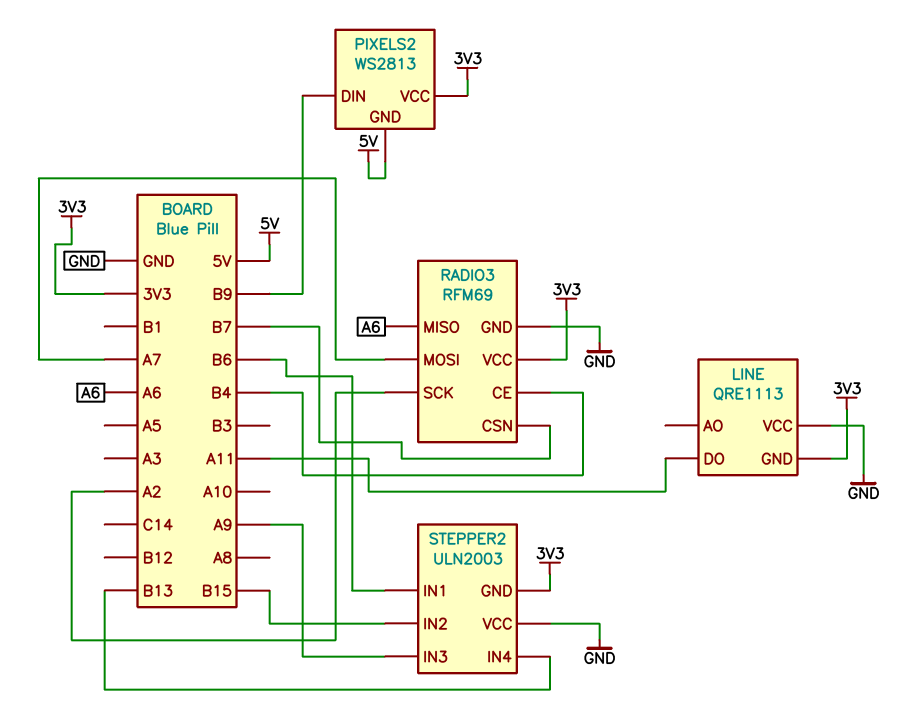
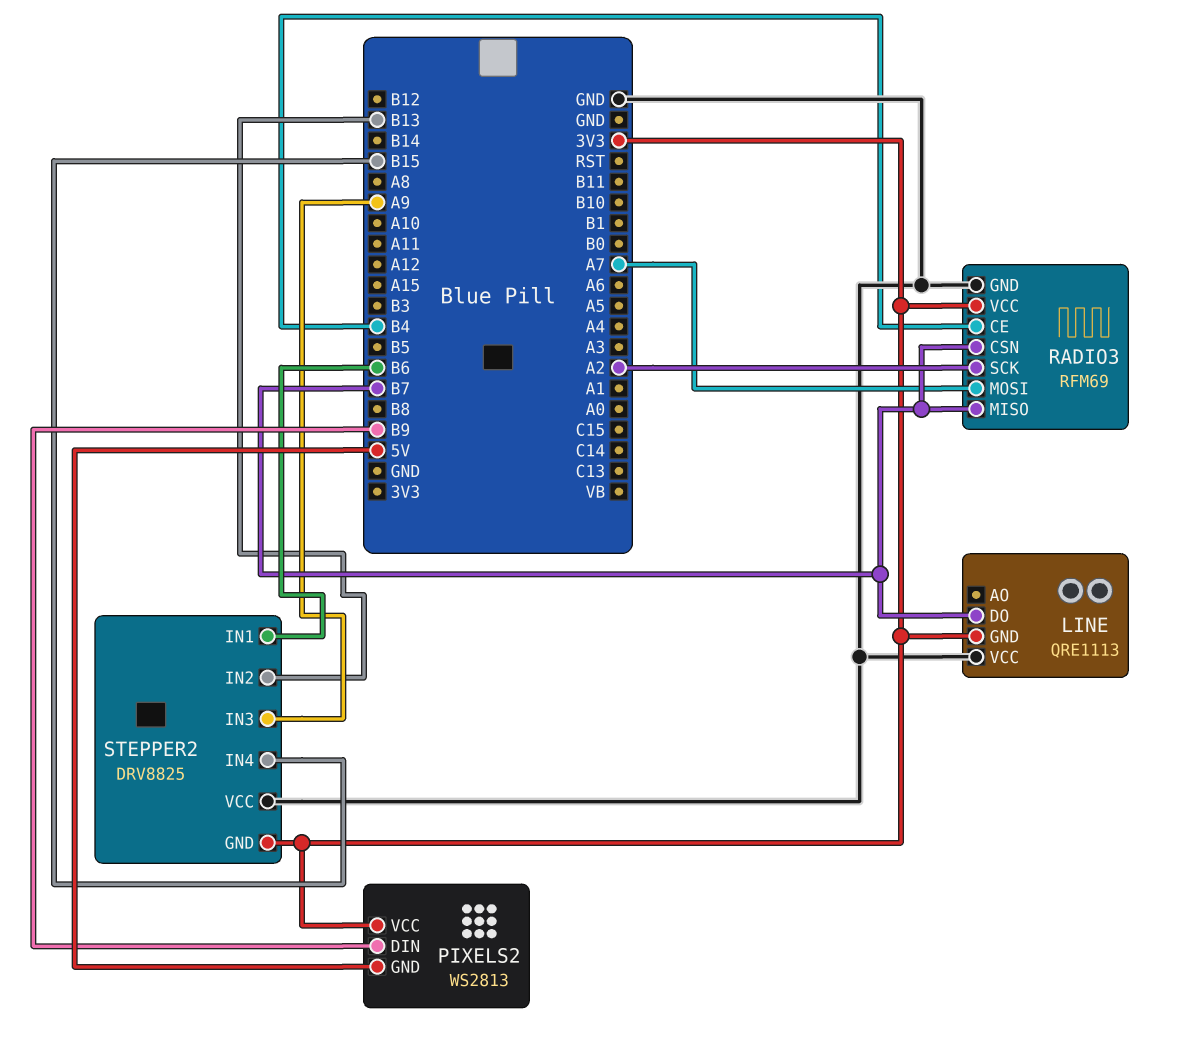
LINE pin DO: A11 -> B7
RADIO3 pin MISO: A6 -> B7
STEPPER2: ULN2003 -> DRV8825
STEPPER2 pin IN2: B15 -> B13
STEPPER2 pin IN4: B13 -> B15

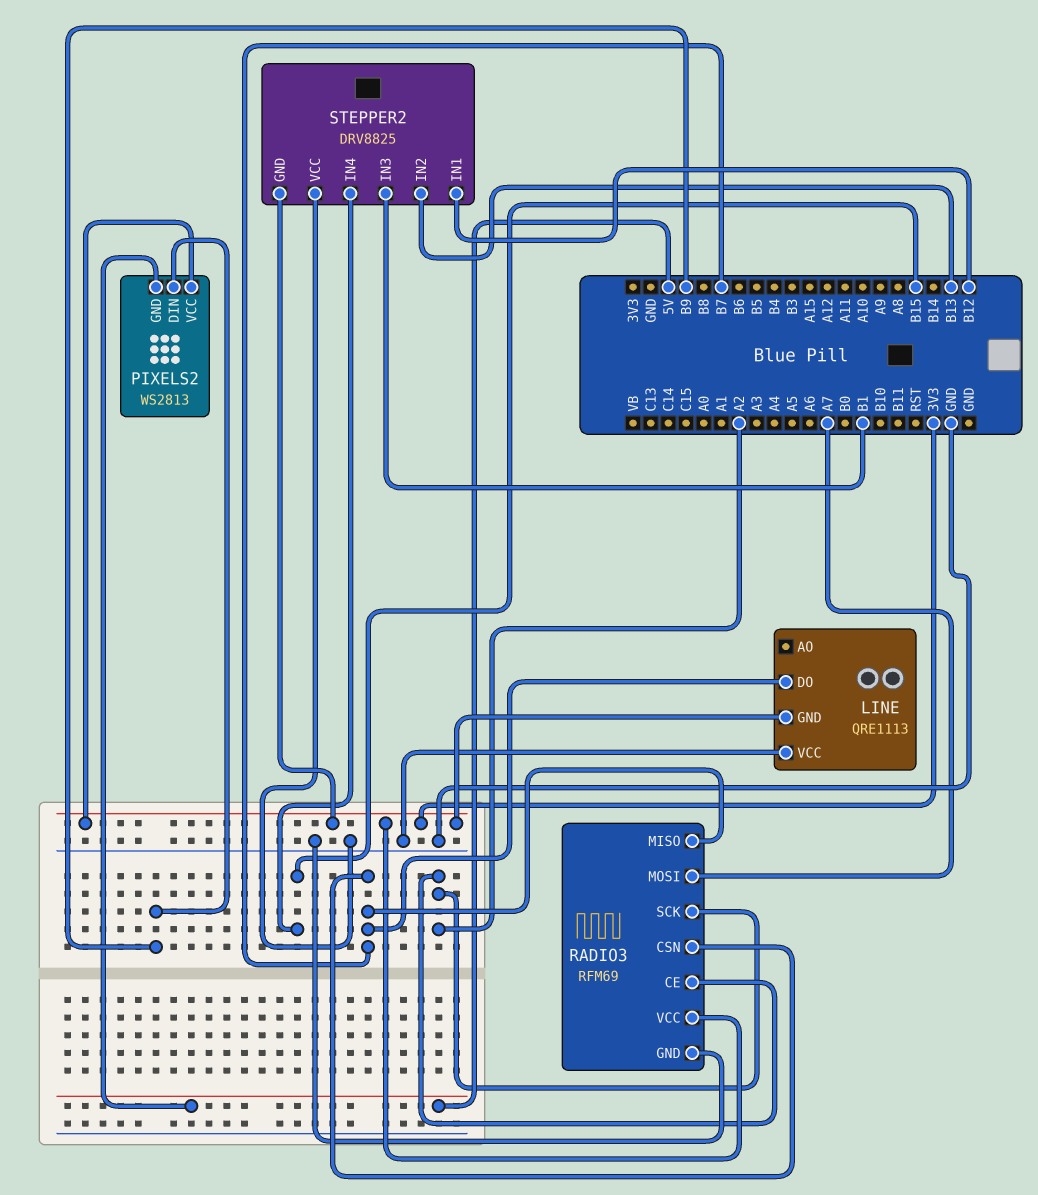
RADIO3 pin CE: B4 -> A2
STEPPER2 pin IN1: B6 -> B12
STEPPER2 pin IN3: A9 -> B1

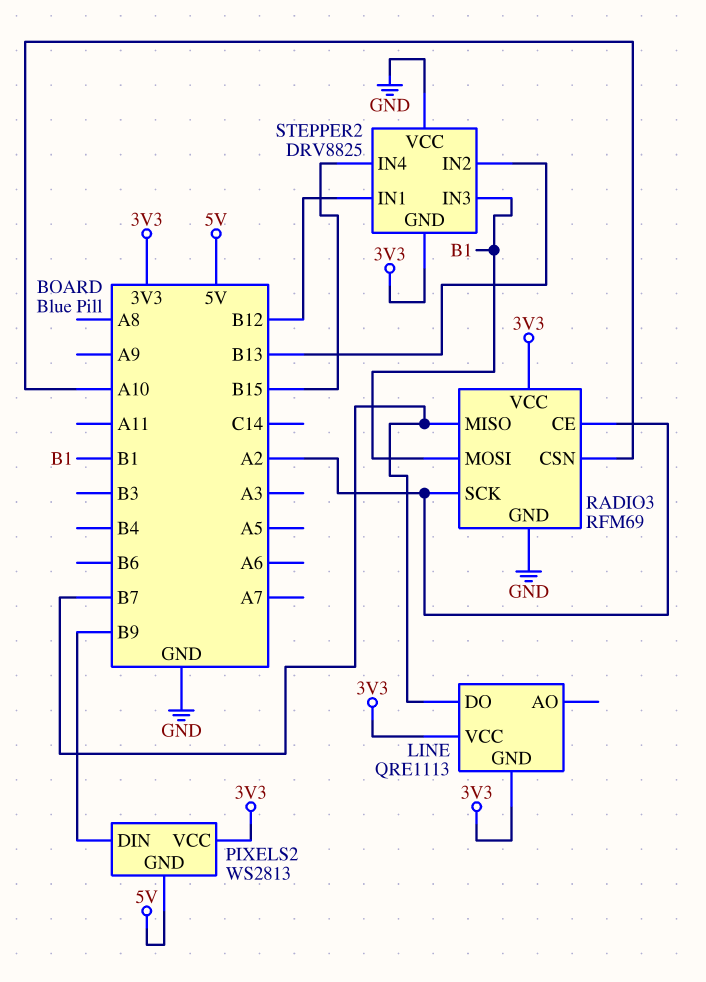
LINE pin VCC: GND -> 3V3
RADIO3 pin CSN: B7 -> A10
RADIO3 pin MOSI: A7 -> B1

